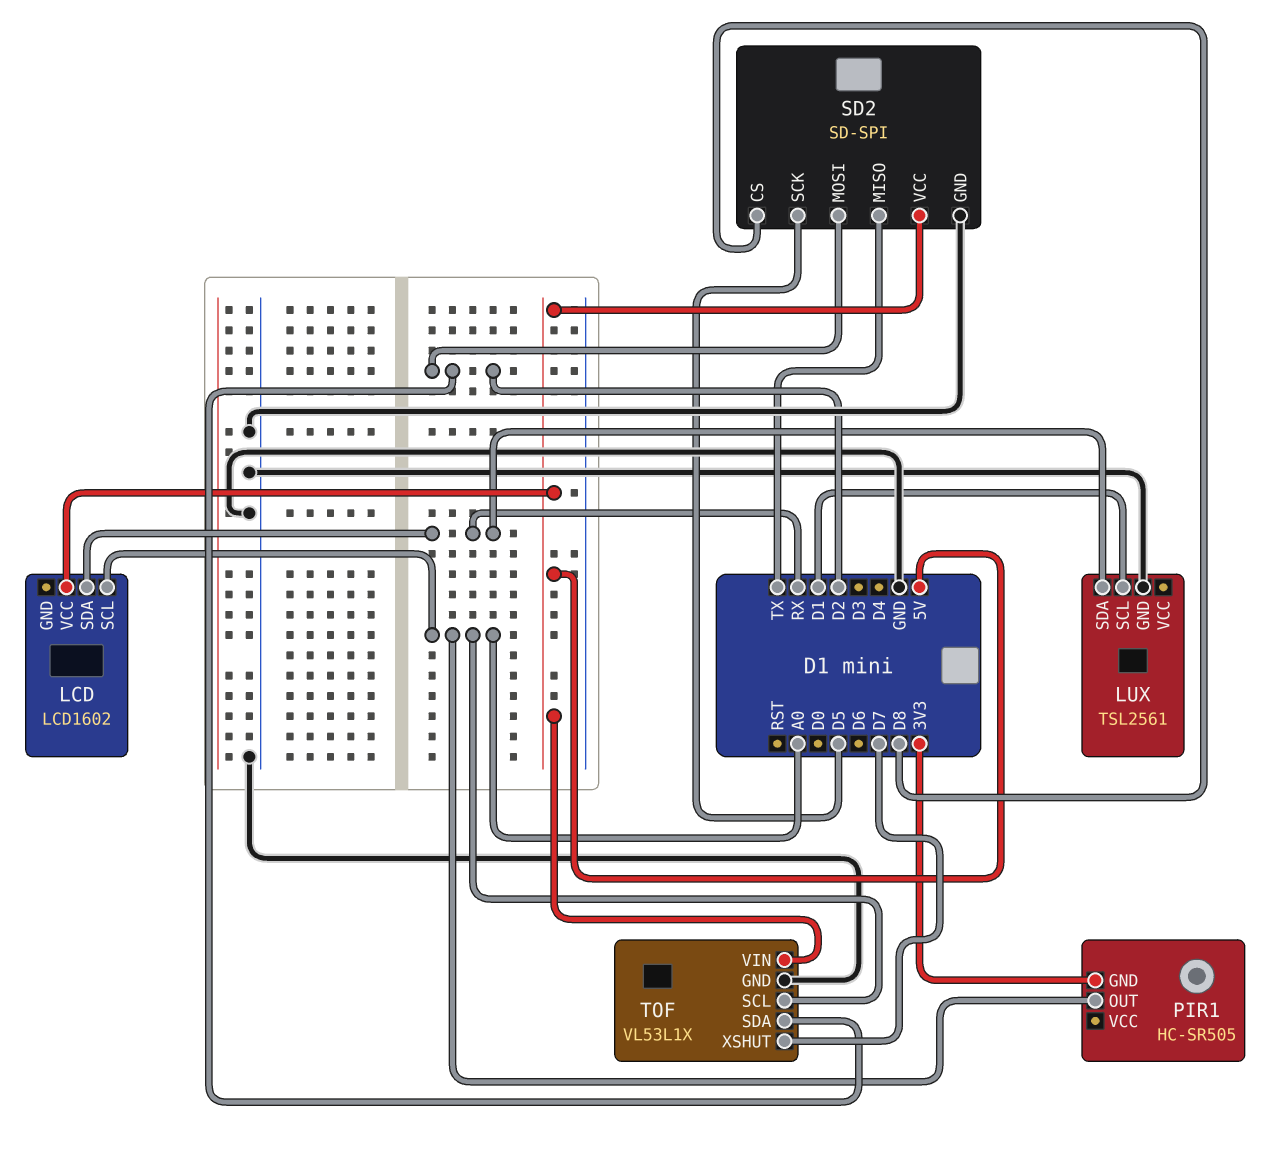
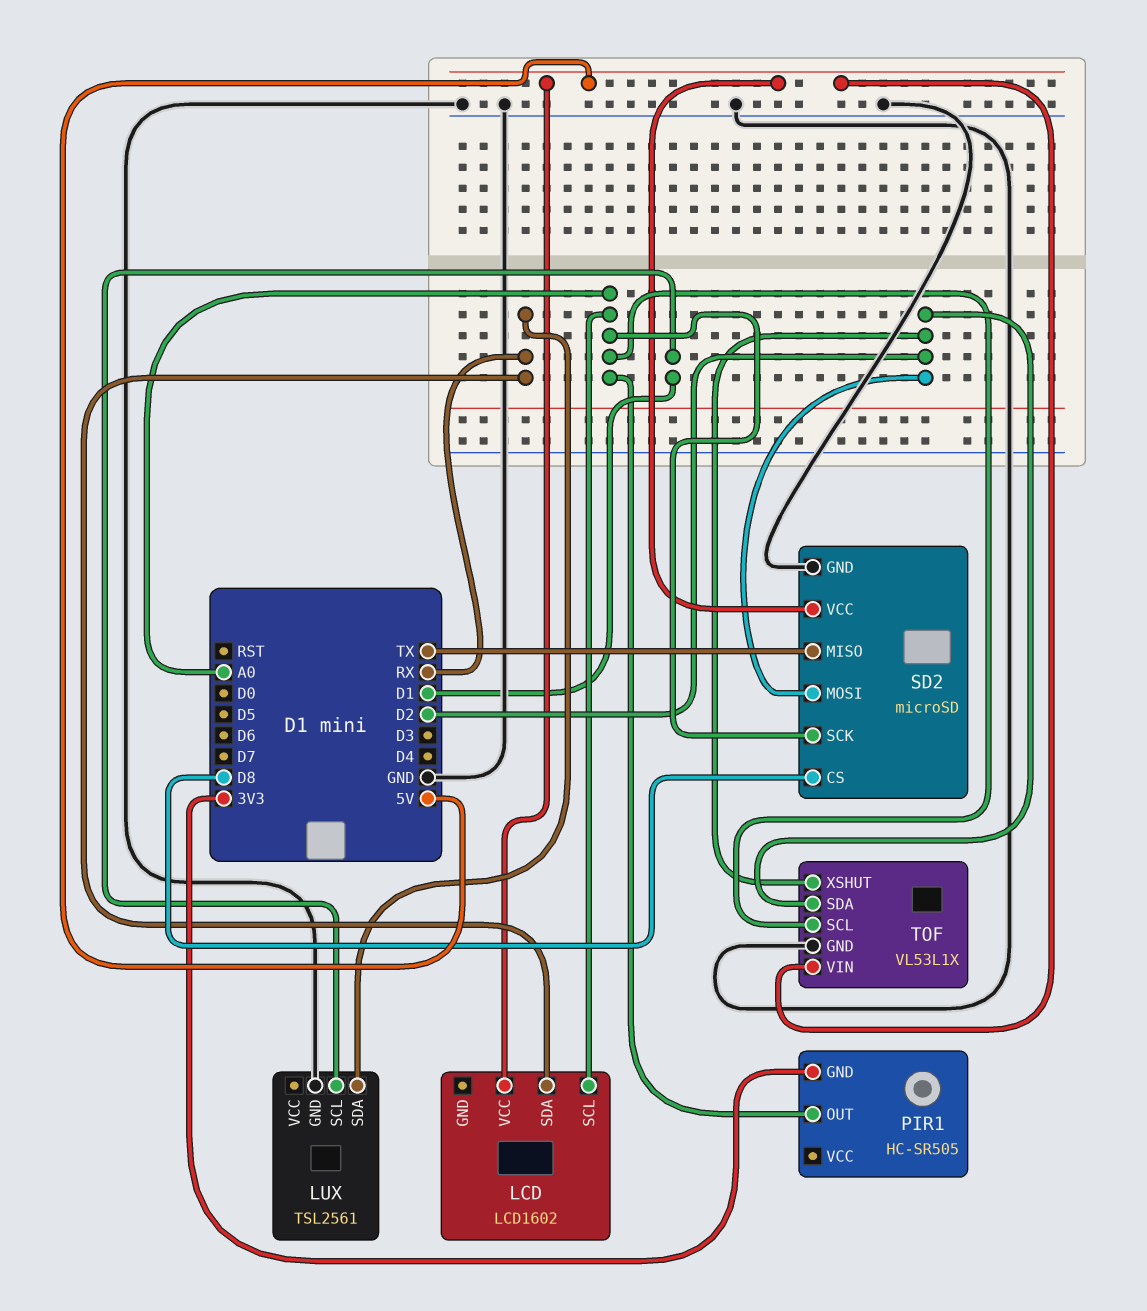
SD2: SD-SPI -> microSD
SD2 pin SCK: D5 -> A0
TOF pin XSHUT: D7 -> D2

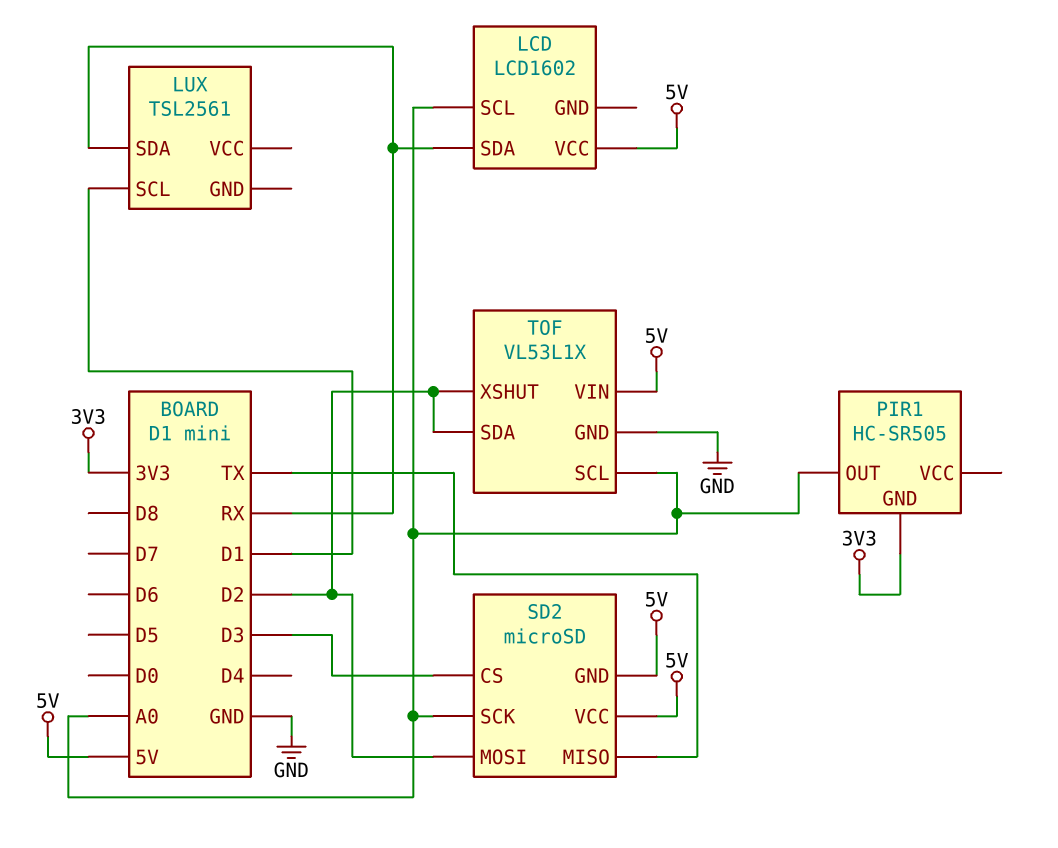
LUX pin GND: GND -> none
SD2 pin CS: D8 -> D3
SD2 pin GND: GND -> 5V

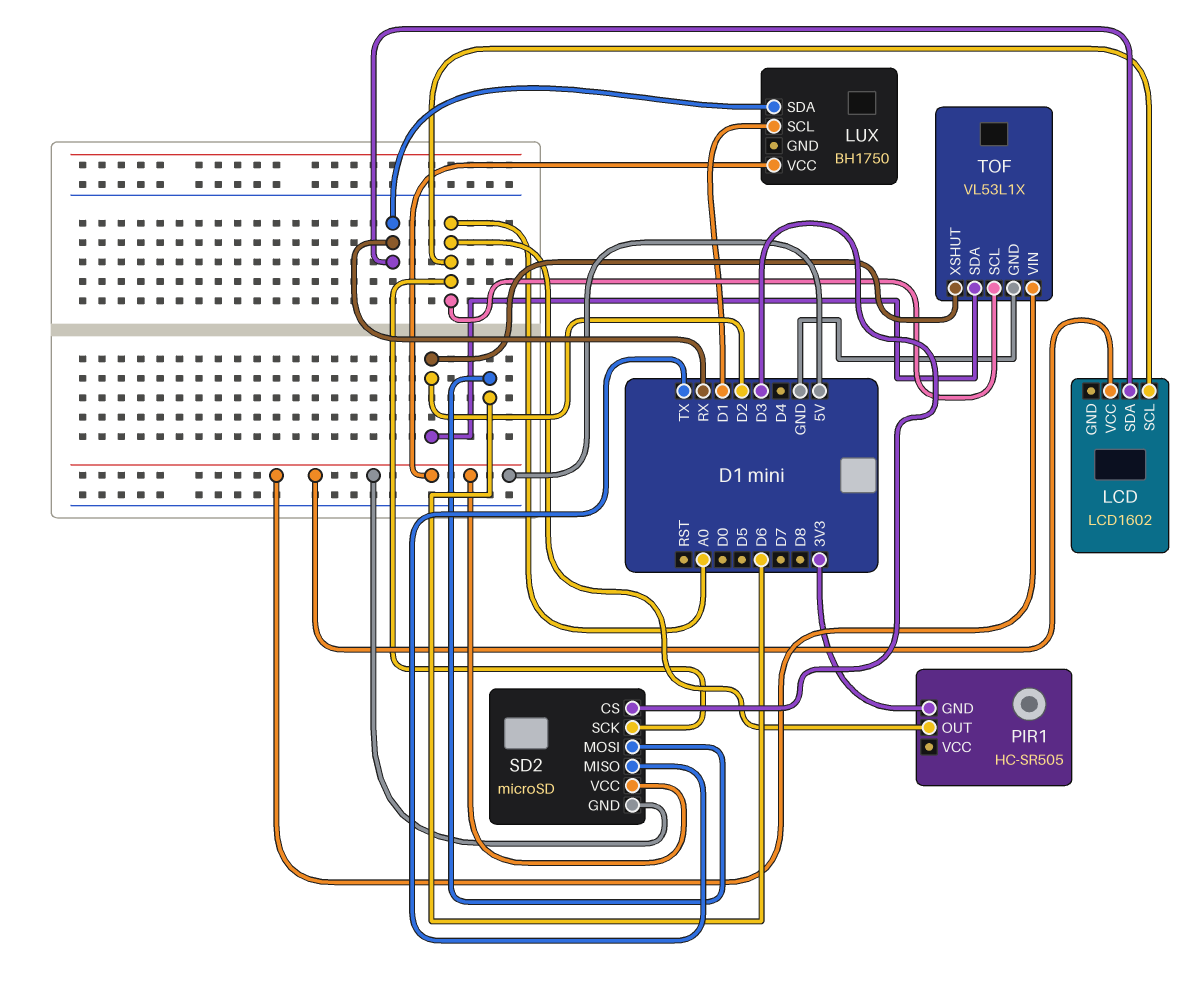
LUX: TSL2561 -> BH1750
LUX pin VCC: none -> 5V
SD2 pin MOSI: D2 -> D6

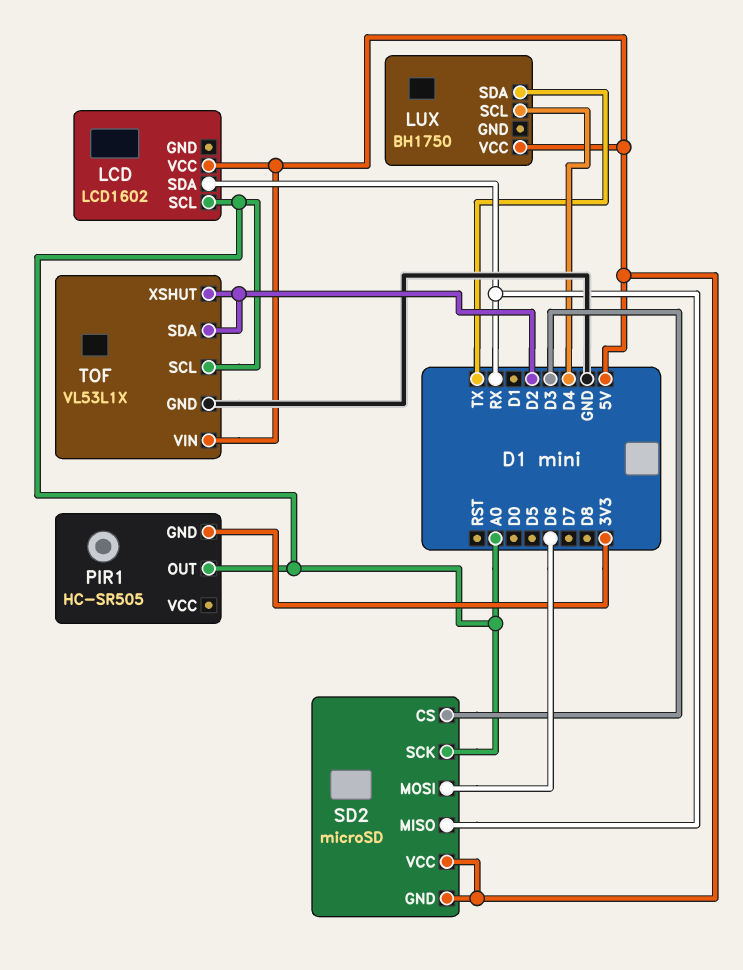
LUX pin SCL: D1 -> D4
LUX pin SDA: RX -> TX
SD2 pin MISO: TX -> RX

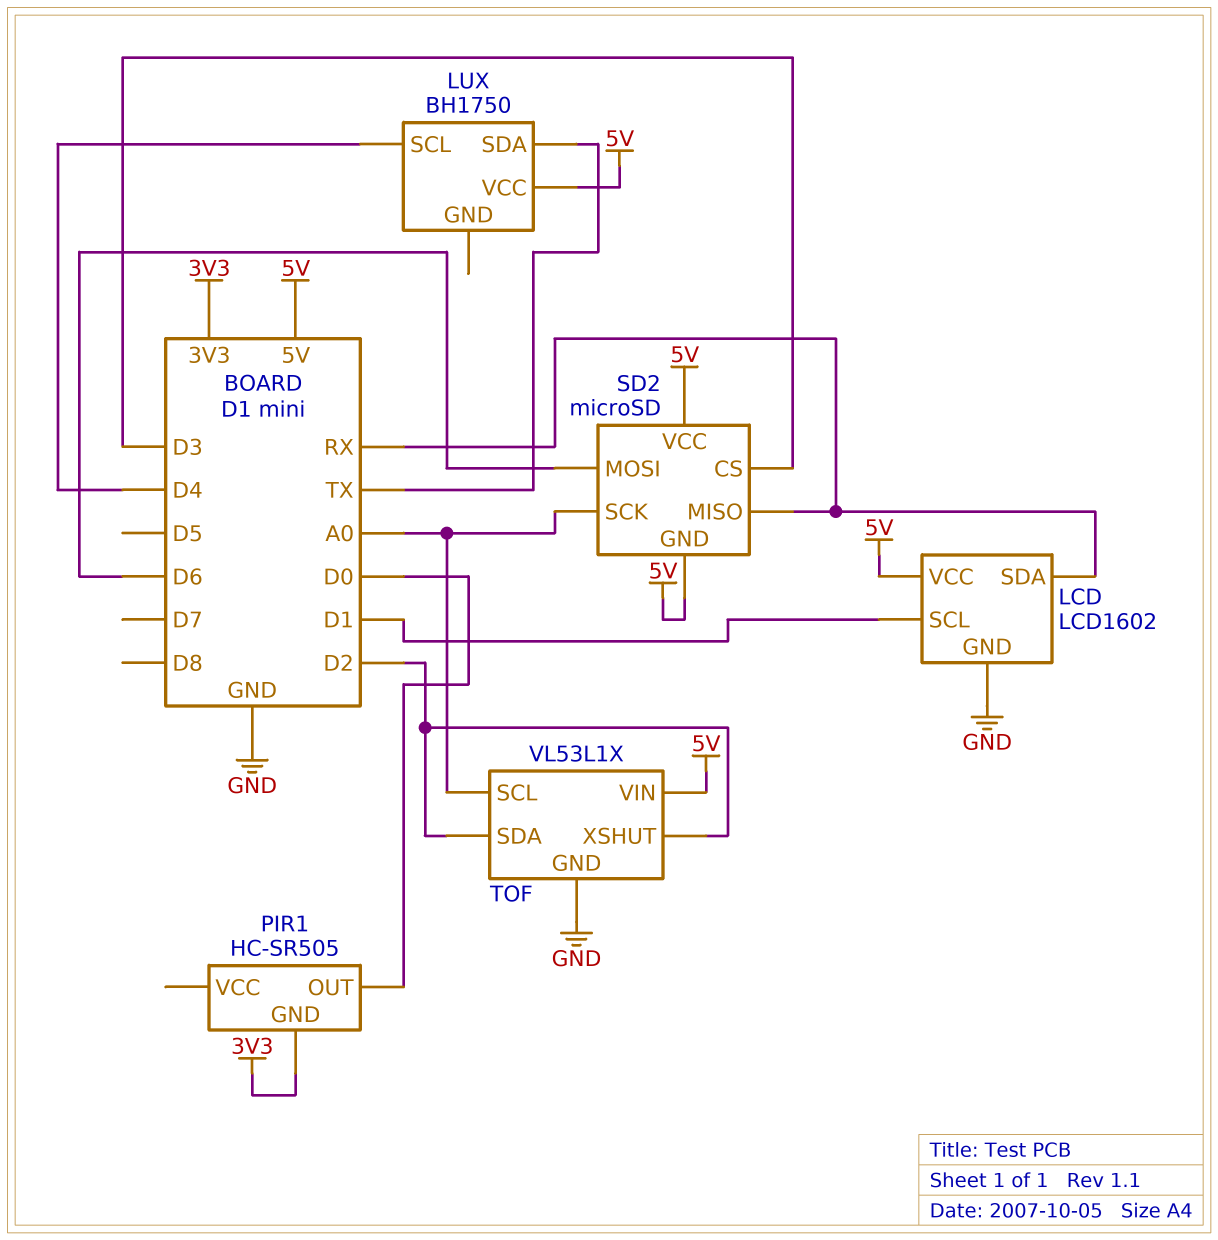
LCD pin GND: none -> GND
LCD pin SCL: A0 -> D1
PIR1 pin OUT: A0 -> D0

